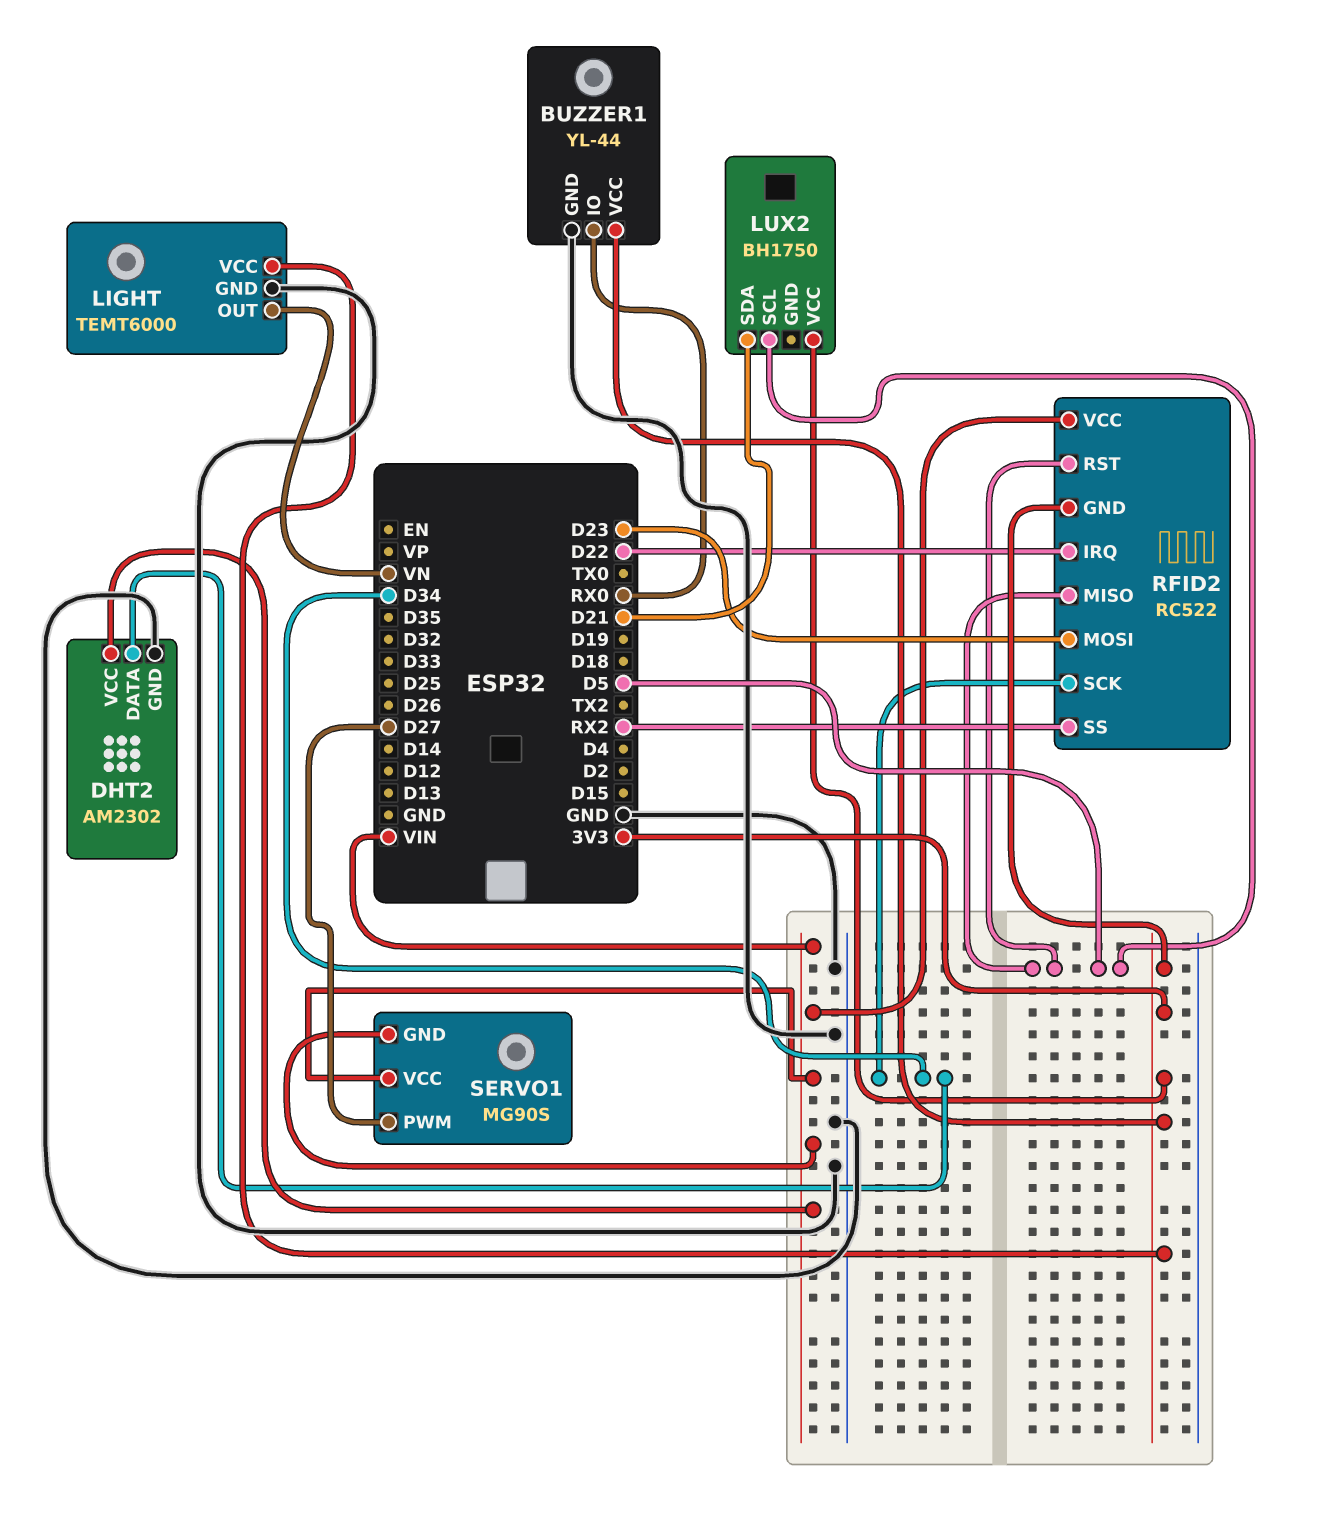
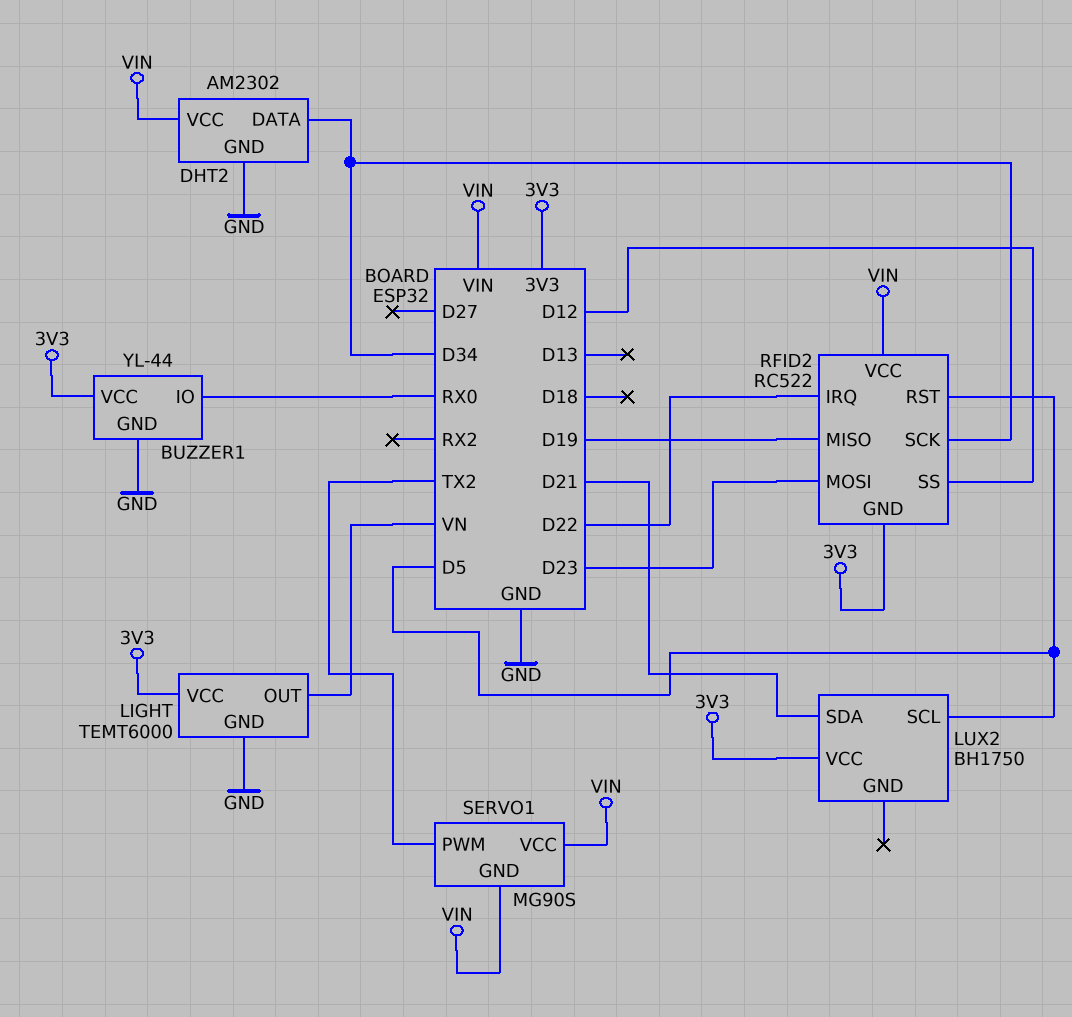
RFID2 pin MISO: D5 -> D19
RFID2 pin SS: RX2 -> D12
SERVO1 pin PWM: D27 -> TX2

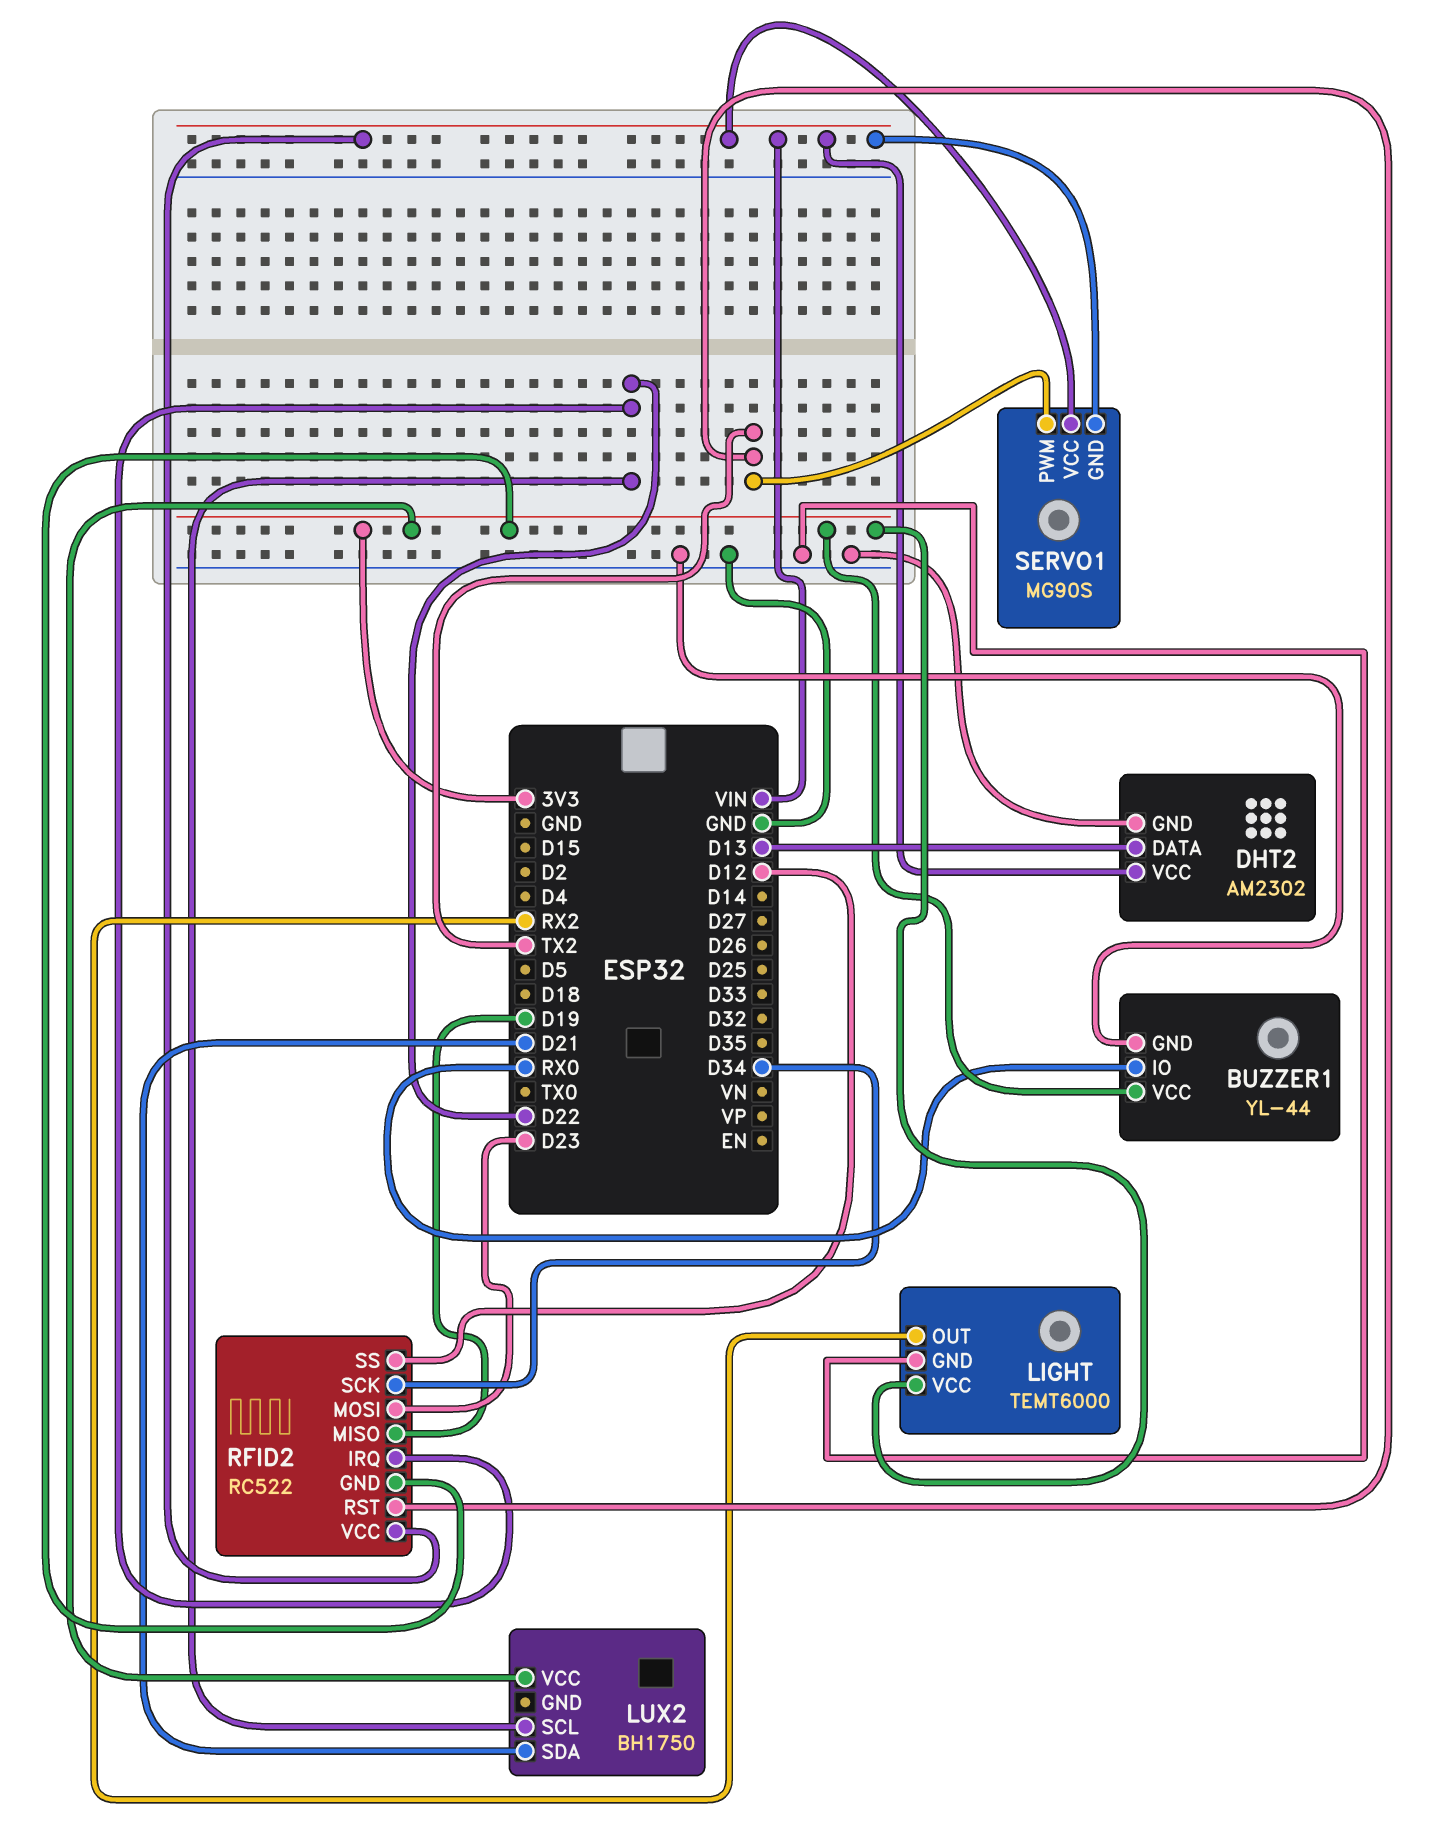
DHT2 pin DATA: D34 -> D13
LIGHT pin OUT: VN -> RX2
LUX2 pin SCL: D5 -> D22
RFID2 pin RST: D5 -> TX2

